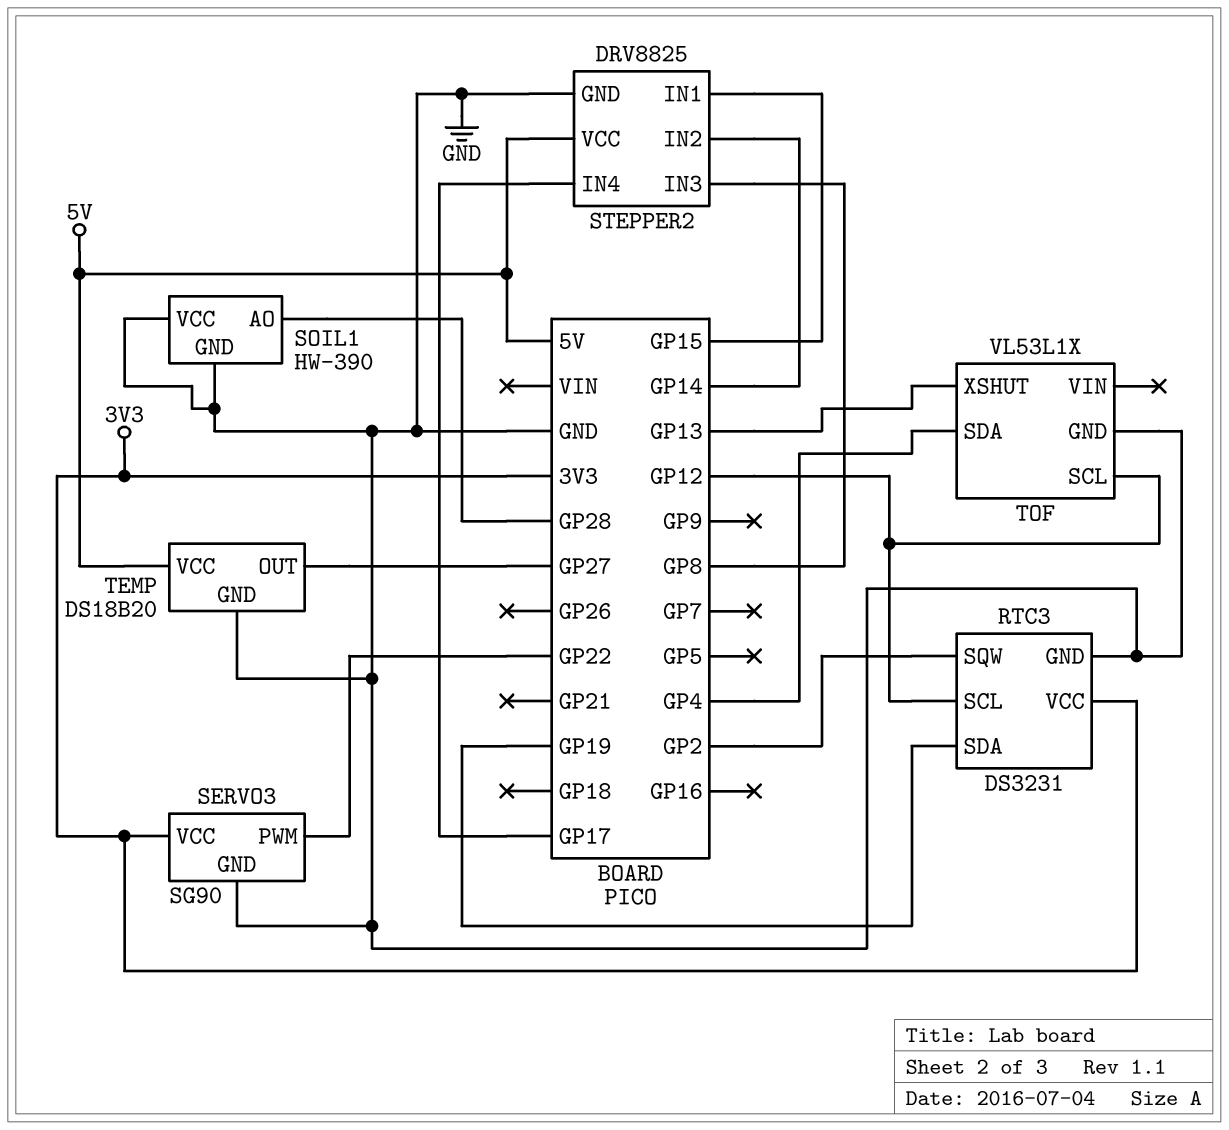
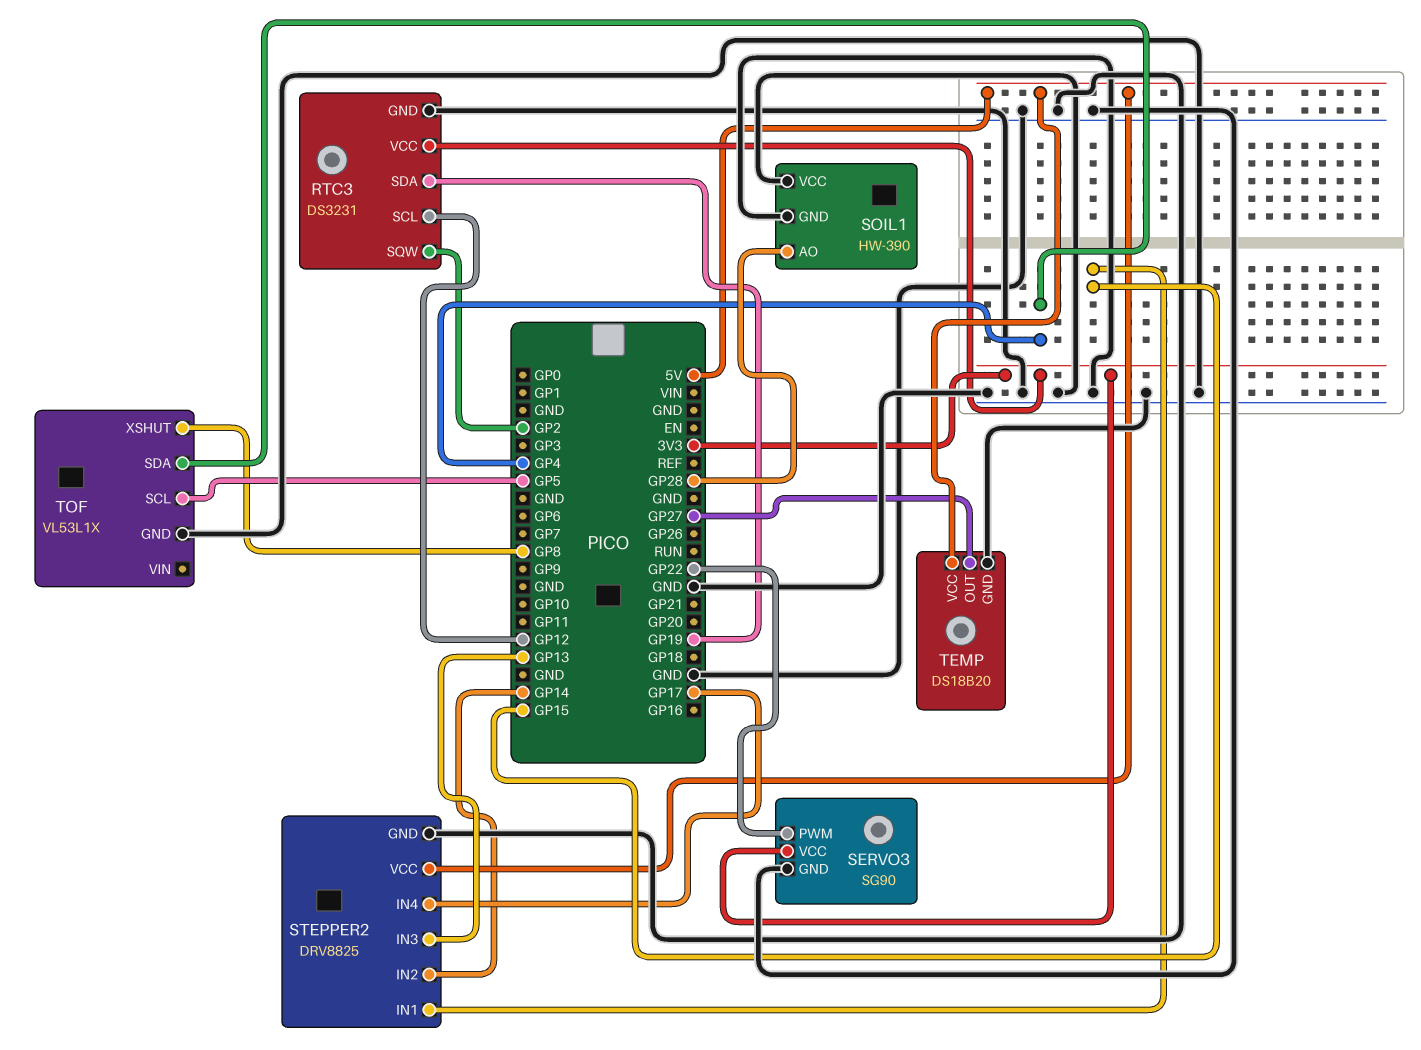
STEPPER2 pin IN3: GP8 -> GP13
TOF pin SCL: GP12 -> GP5
TOF pin XSHUT: GP13 -> GP8

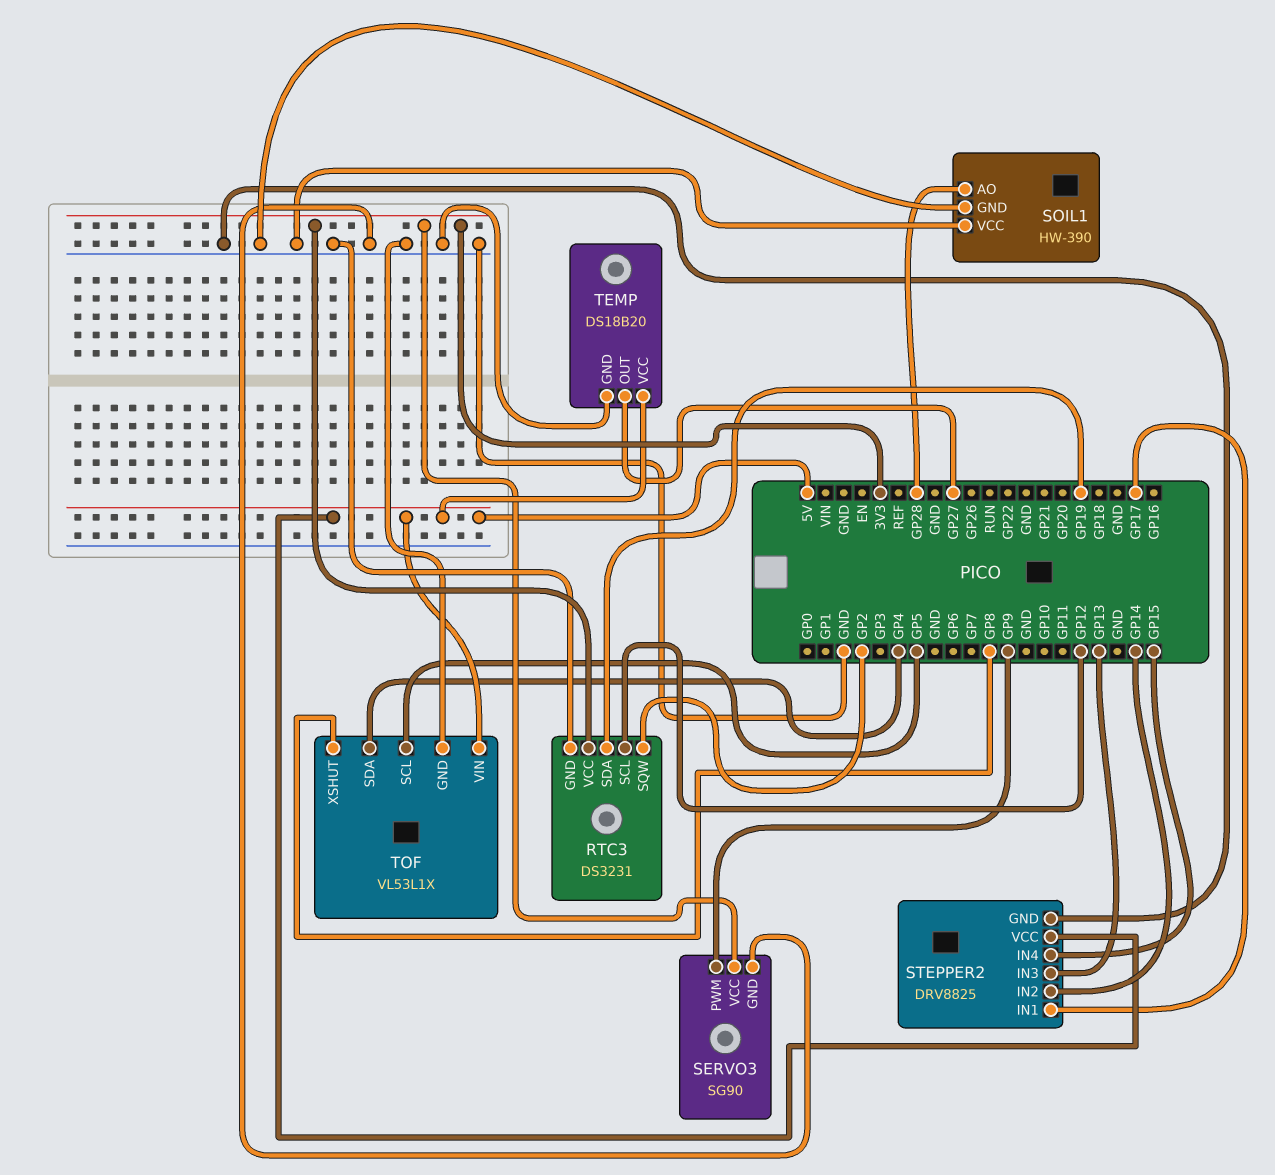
SERVO3 pin PWM: GP22 -> GP9
STEPPER2 pin IN1: GP15 -> GP17
STEPPER2 pin IN4: GP17 -> GP15
TOF pin VIN: none -> 5V

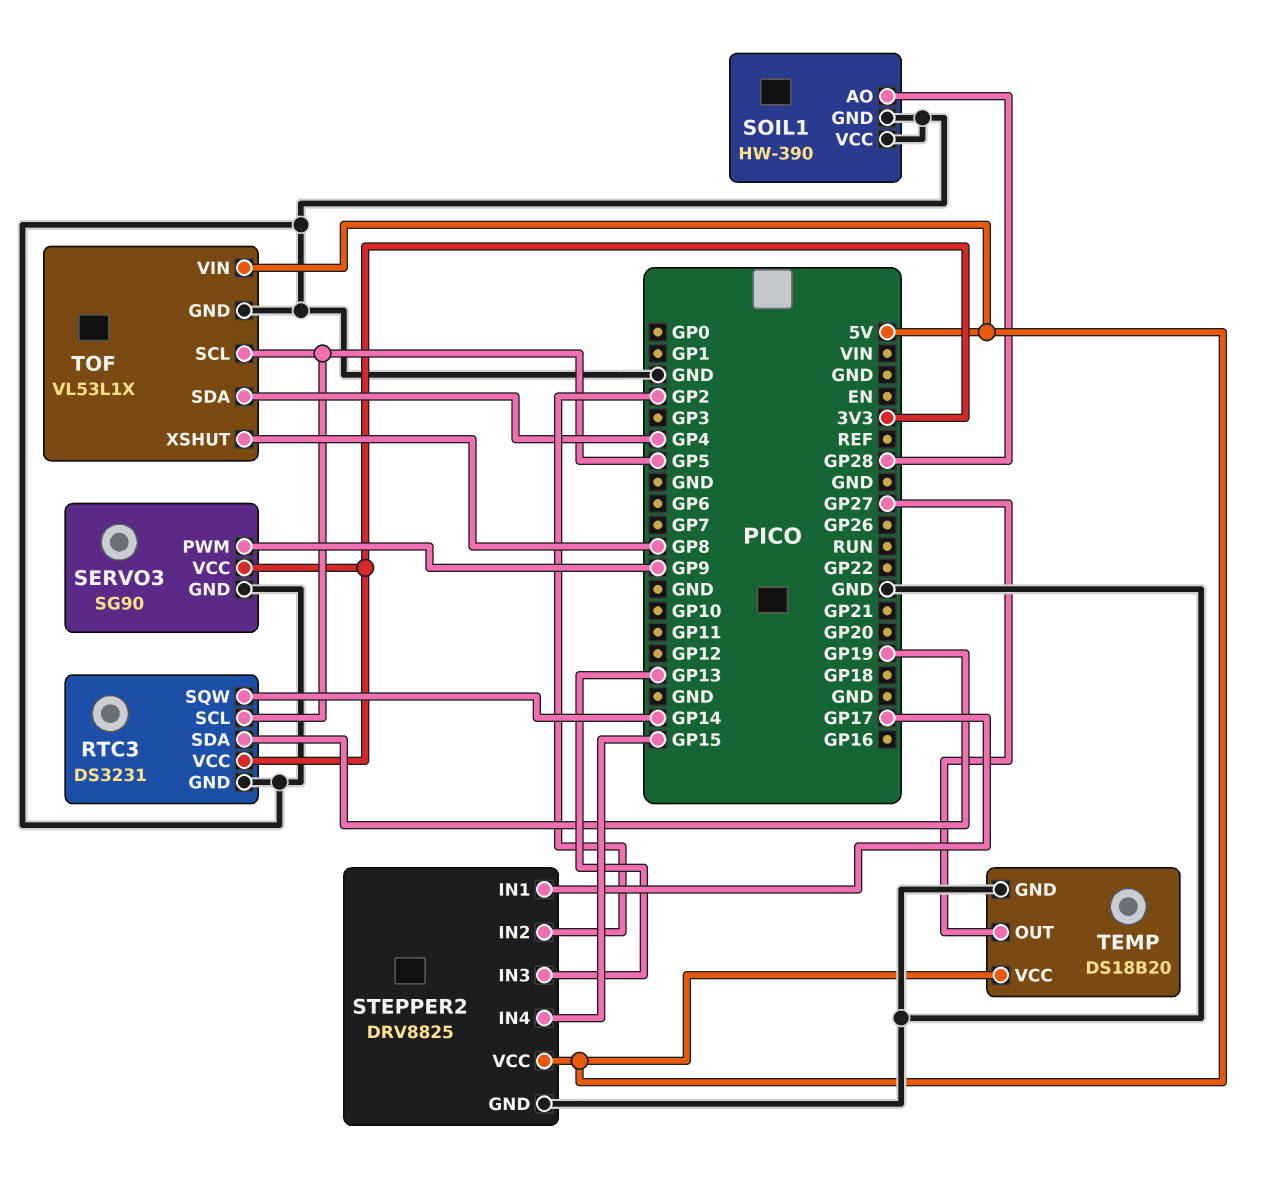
RTC3 pin SCL: GP12 -> GP5
RTC3 pin SQW: GP2 -> GP14
STEPPER2 pin IN2: GP14 -> GP2

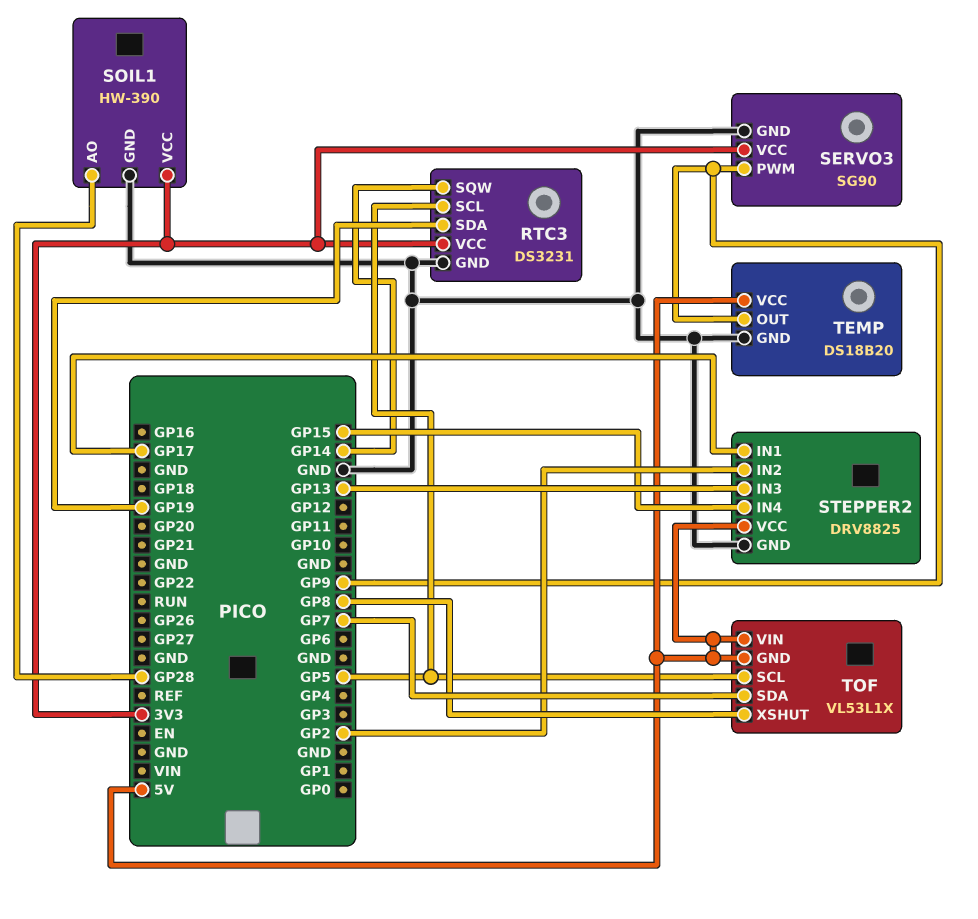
SOIL1 pin VCC: GND -> 3V3
TEMP pin OUT: GP27 -> GP9
TOF pin GND: GND -> 5V
TOF pin SDA: GP4 -> GP7

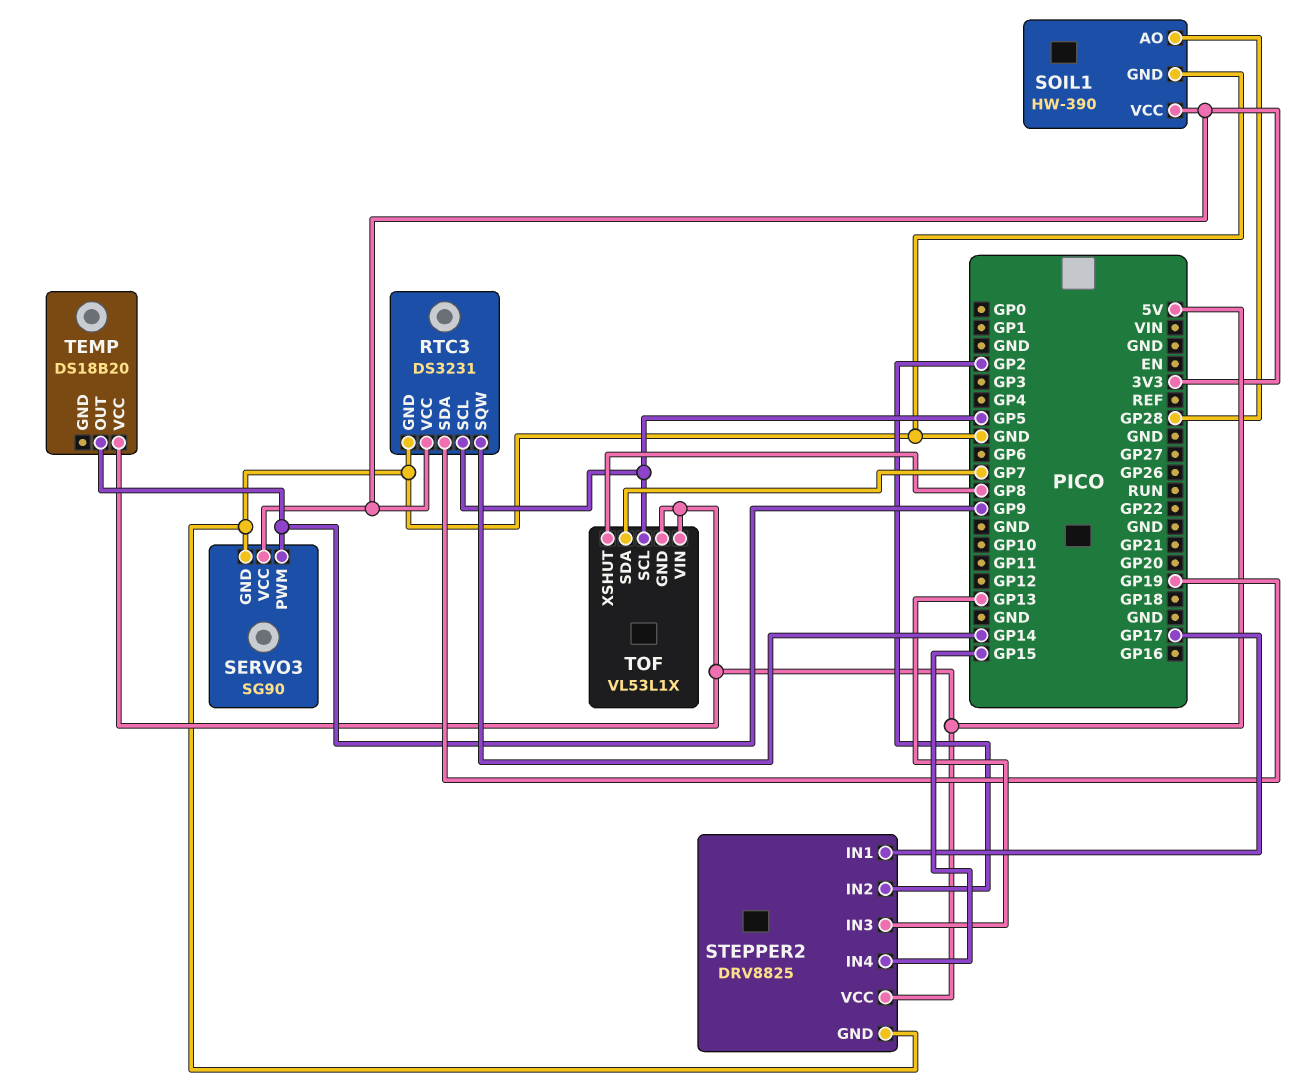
TEMP pin GND: GND -> none

